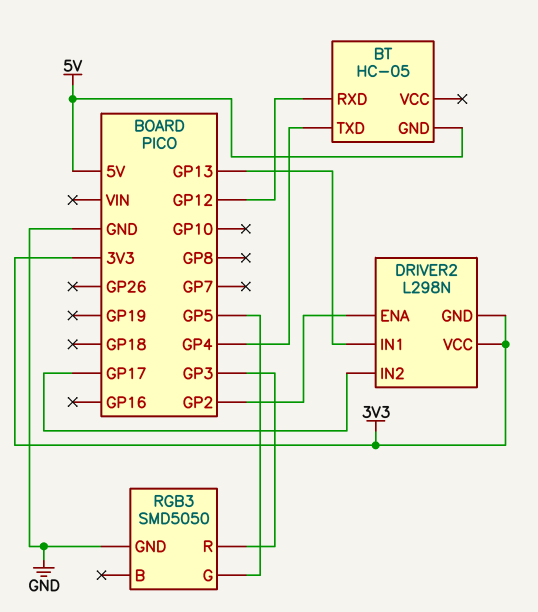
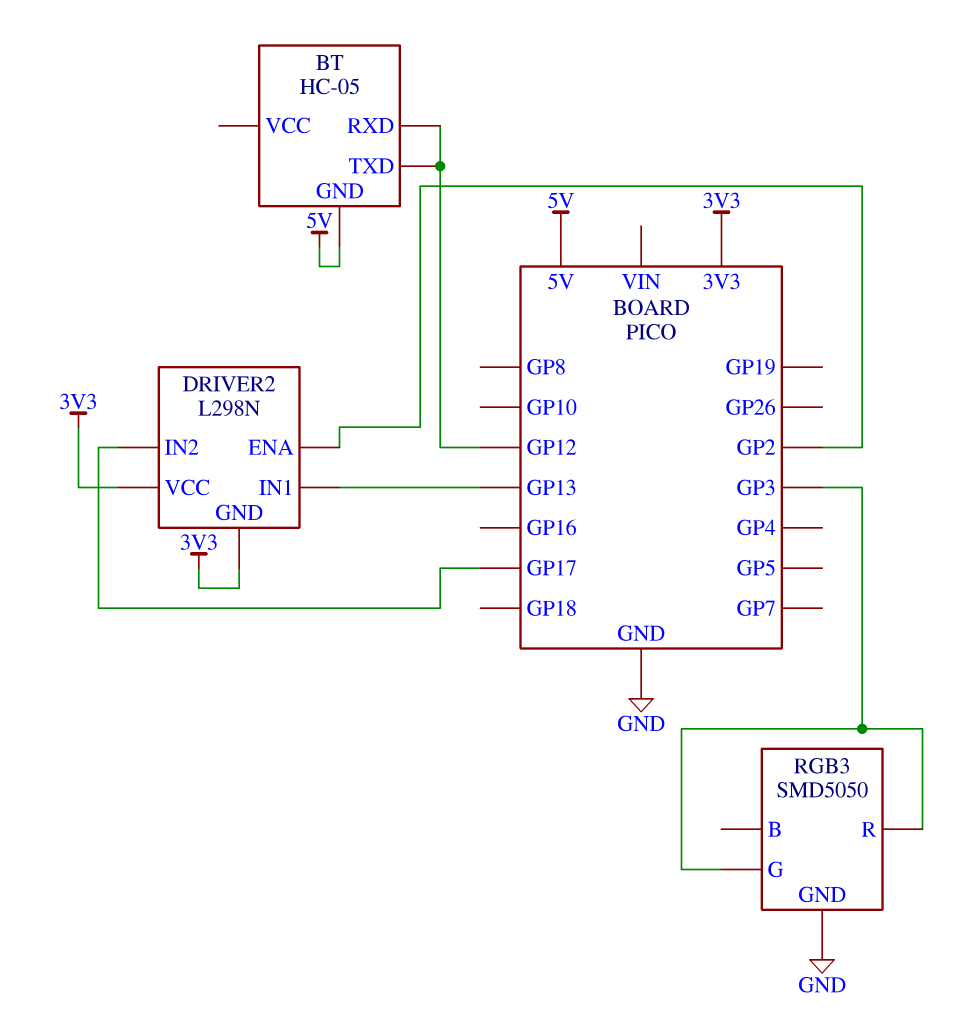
BT pin TXD: GP4 -> GP12
RGB3 pin G: GP5 -> GP3

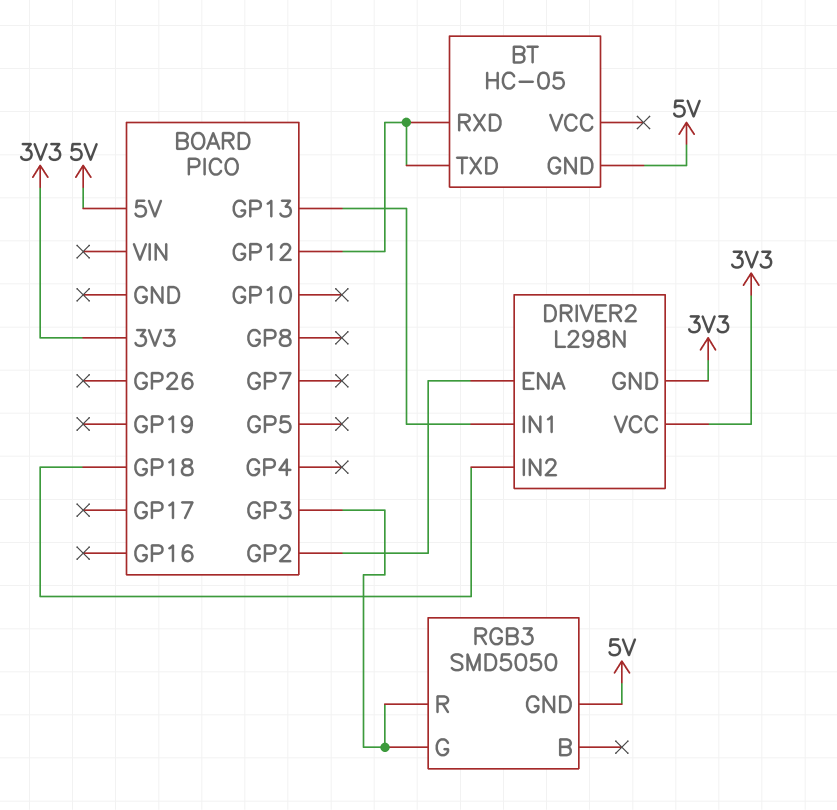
DRIVER2 pin IN2: GP17 -> GP18
RGB3 pin GND: GND -> 5V

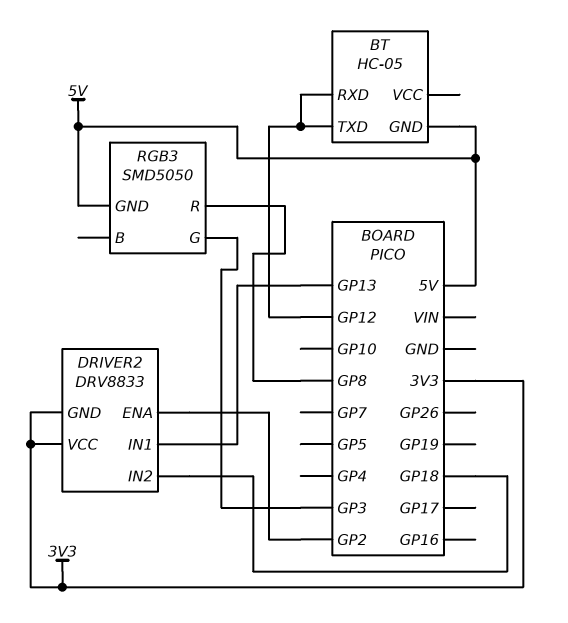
DRIVER2: L298N -> DRV8833
RGB3 pin R: GP3 -> GP8

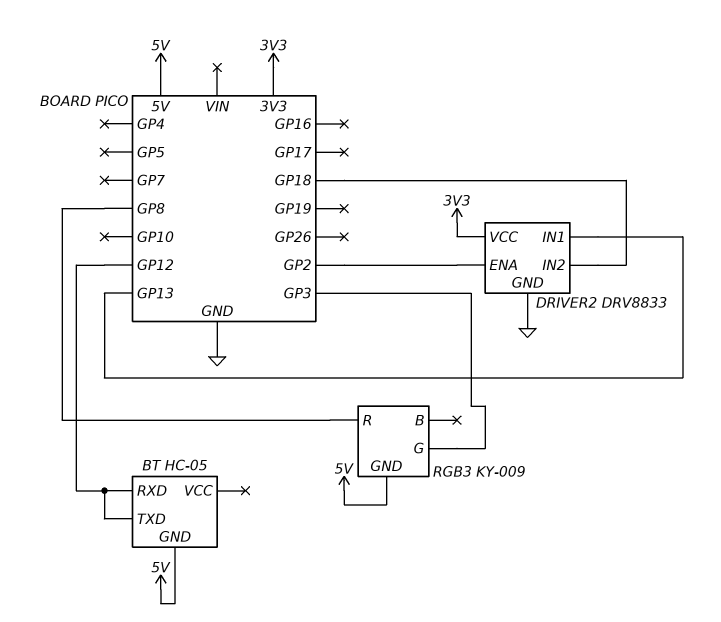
DRIVER2 pin GND: 3V3 -> GND
RGB3: SMD5050 -> KY-009

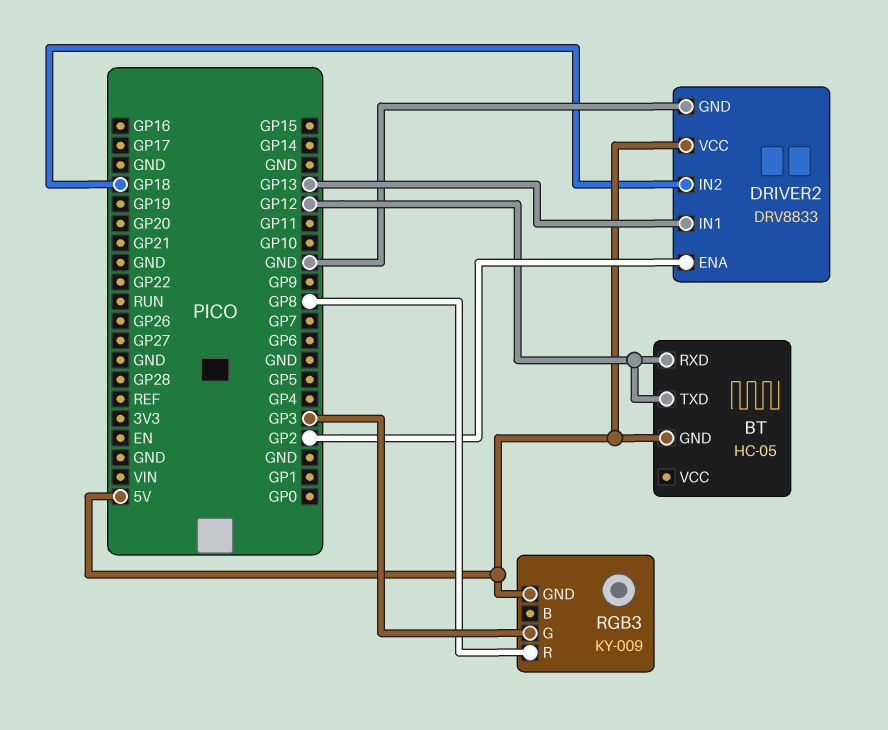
DRIVER2 pin VCC: 3V3 -> 5V

